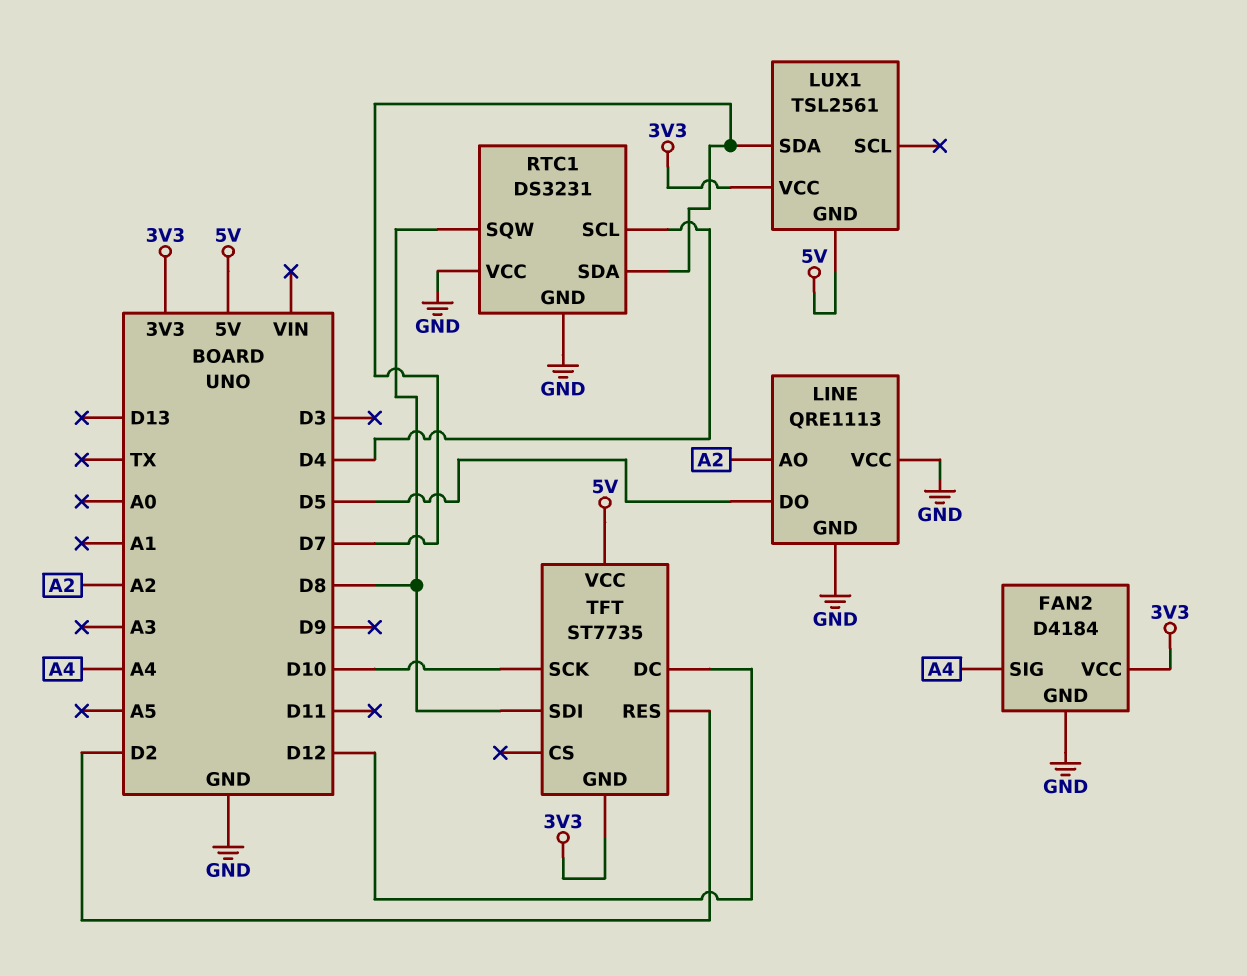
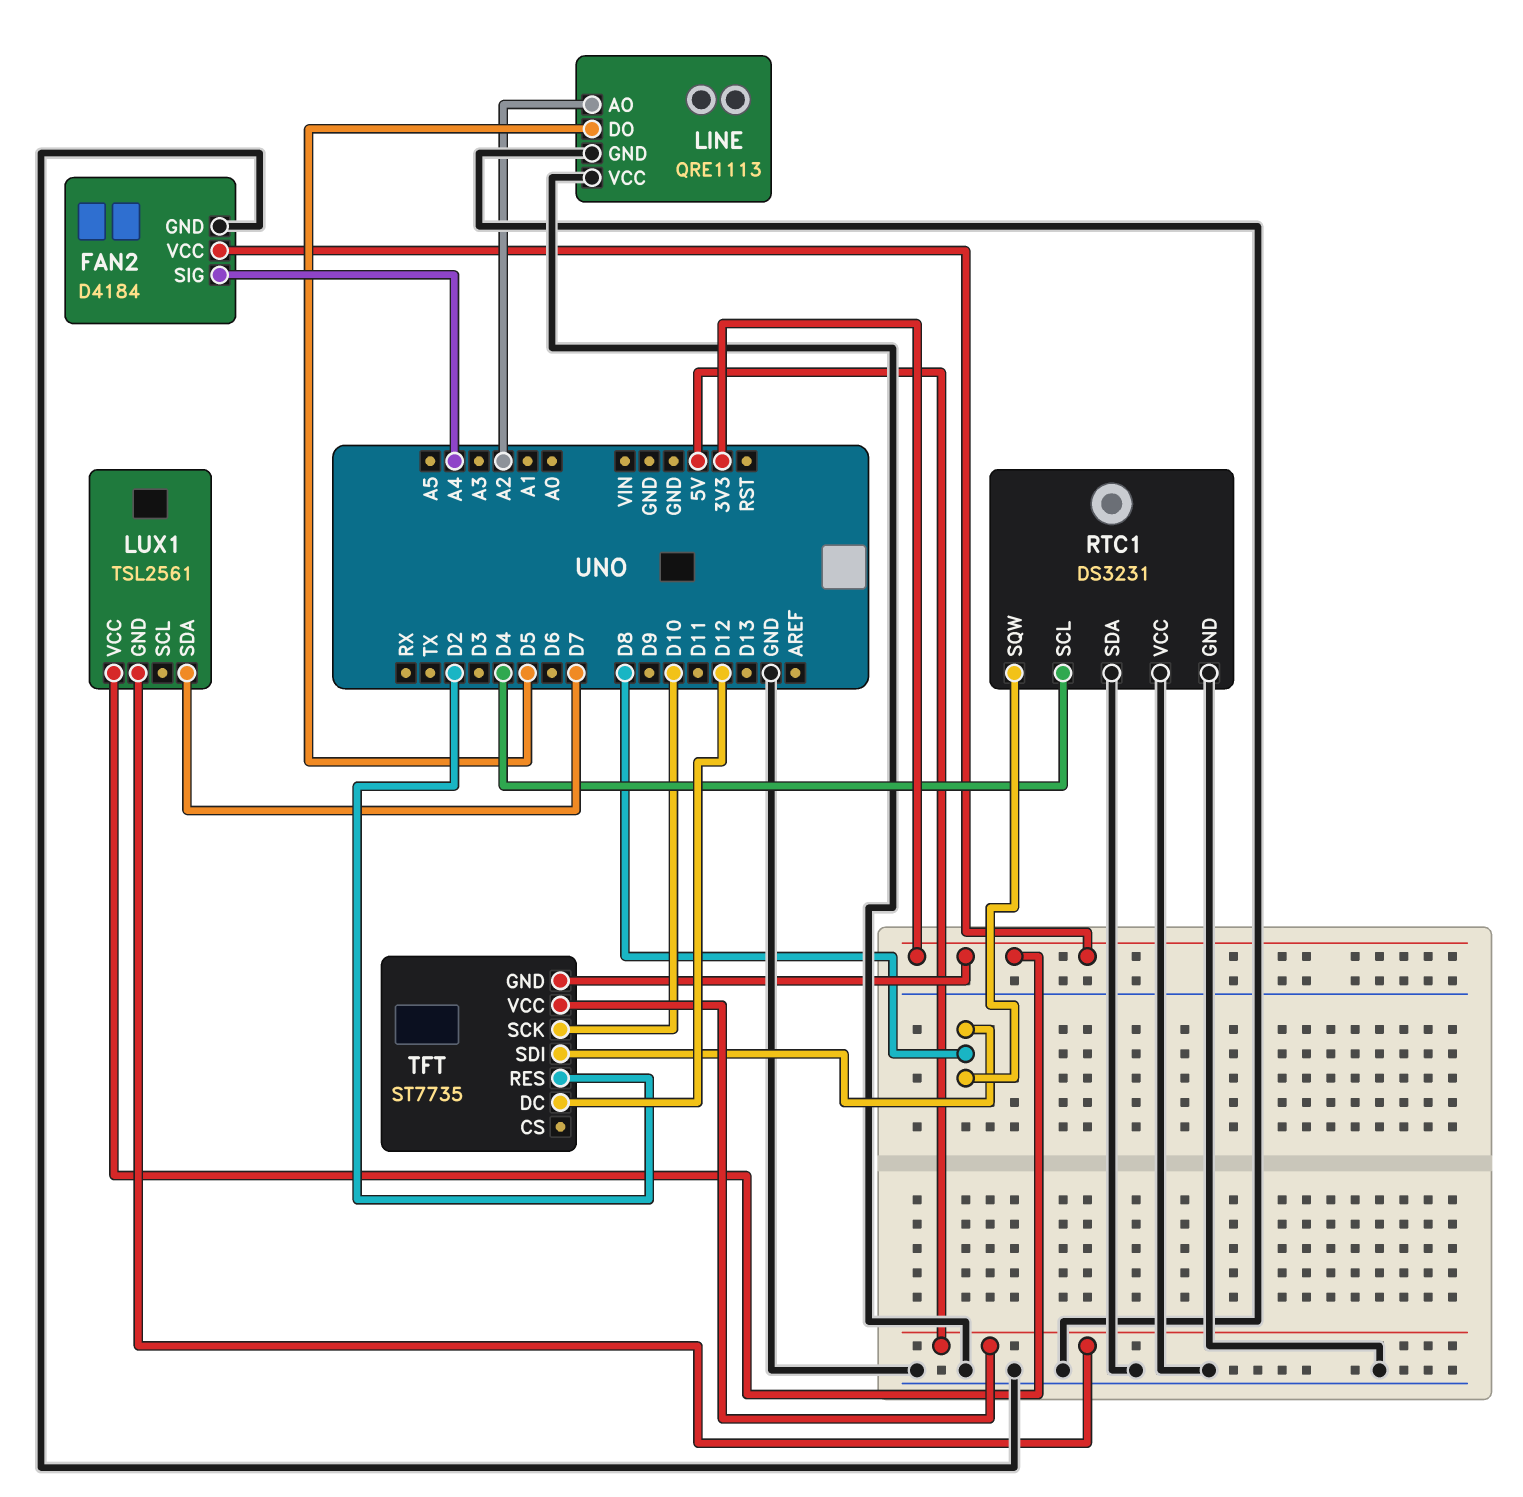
RTC1 pin SDA: D7 -> GND

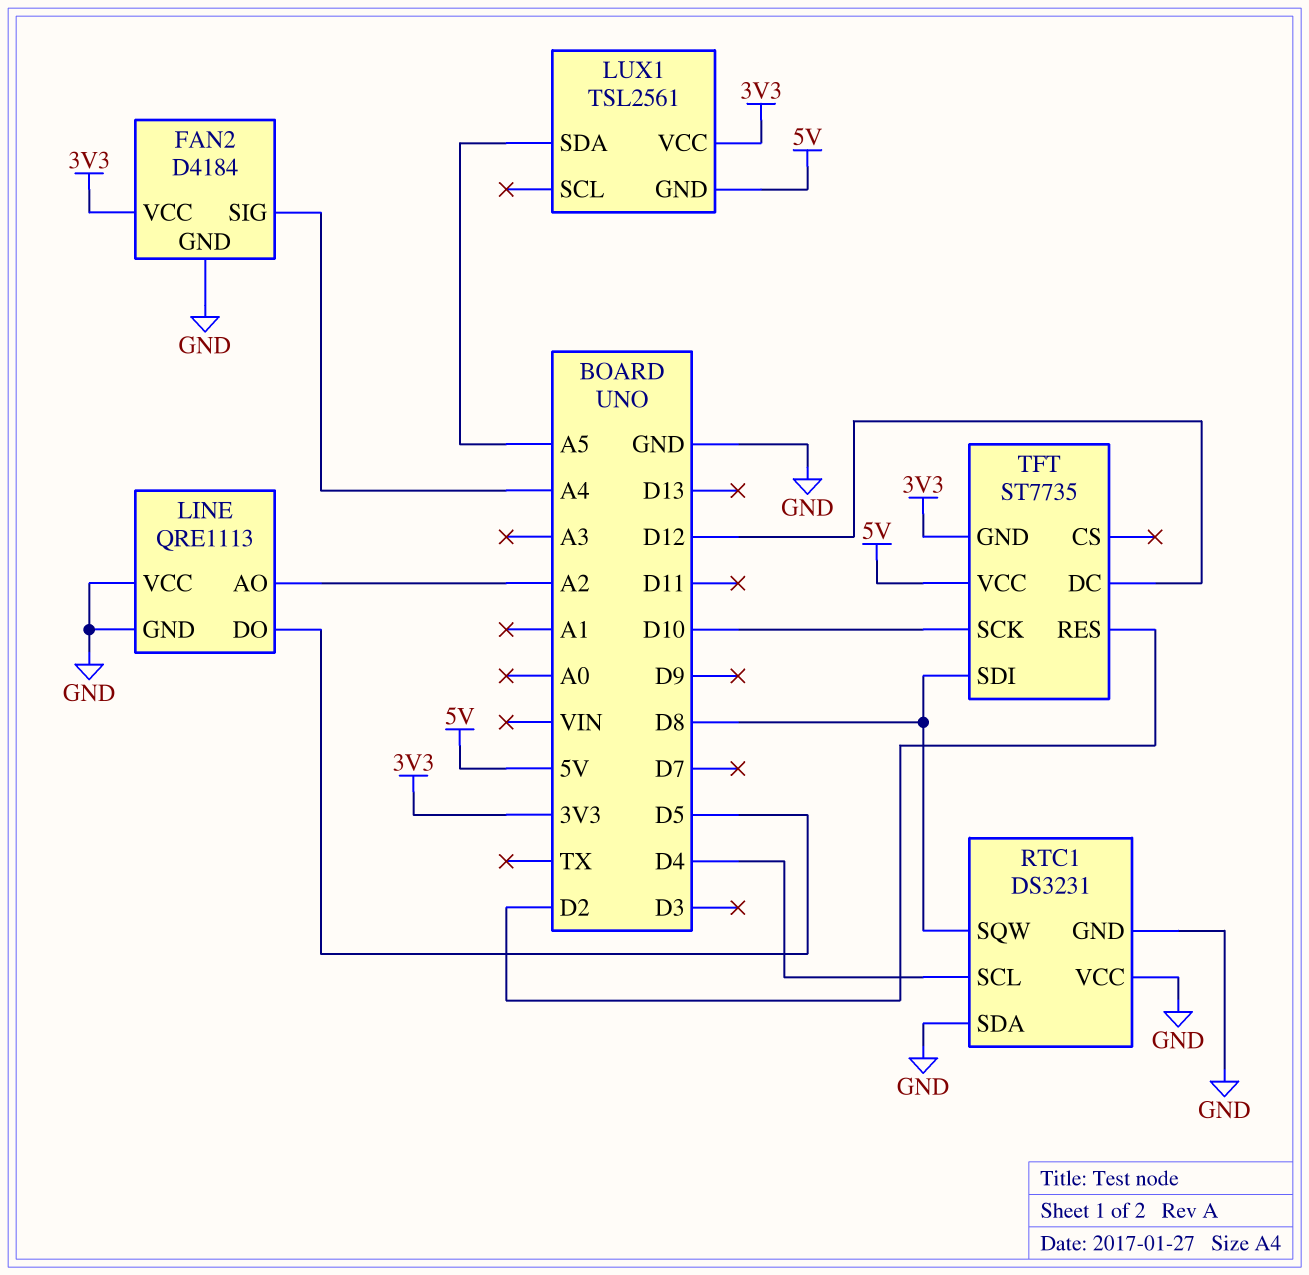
LUX1 pin SDA: D7 -> A5

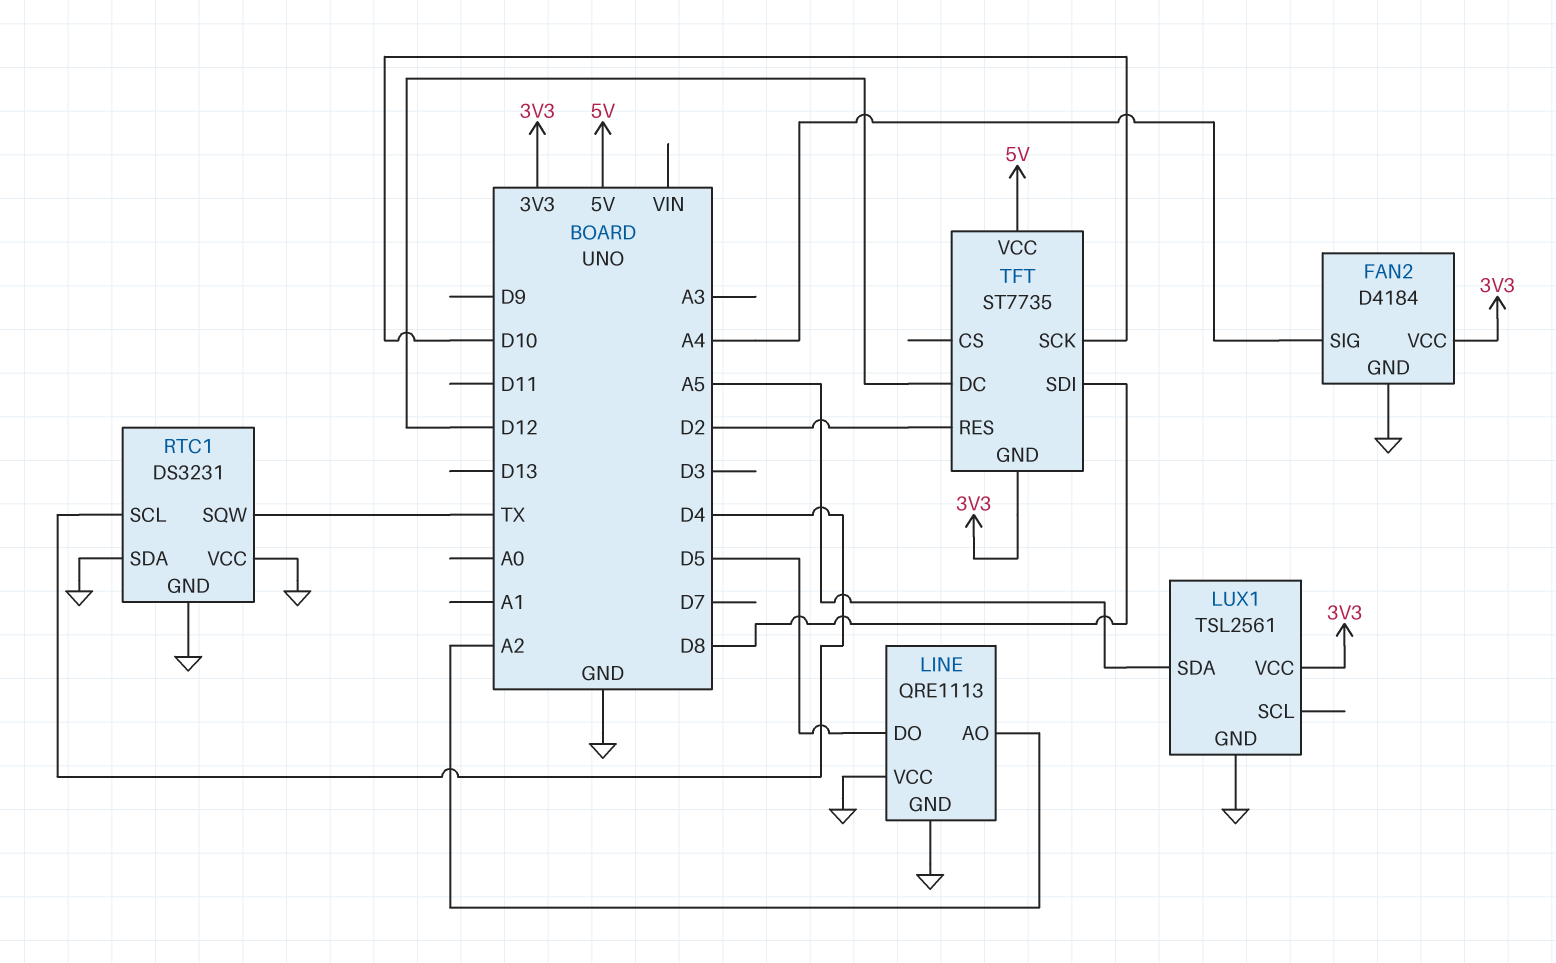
LUX1 pin GND: 5V -> GND
RTC1 pin SQW: D8 -> TX

